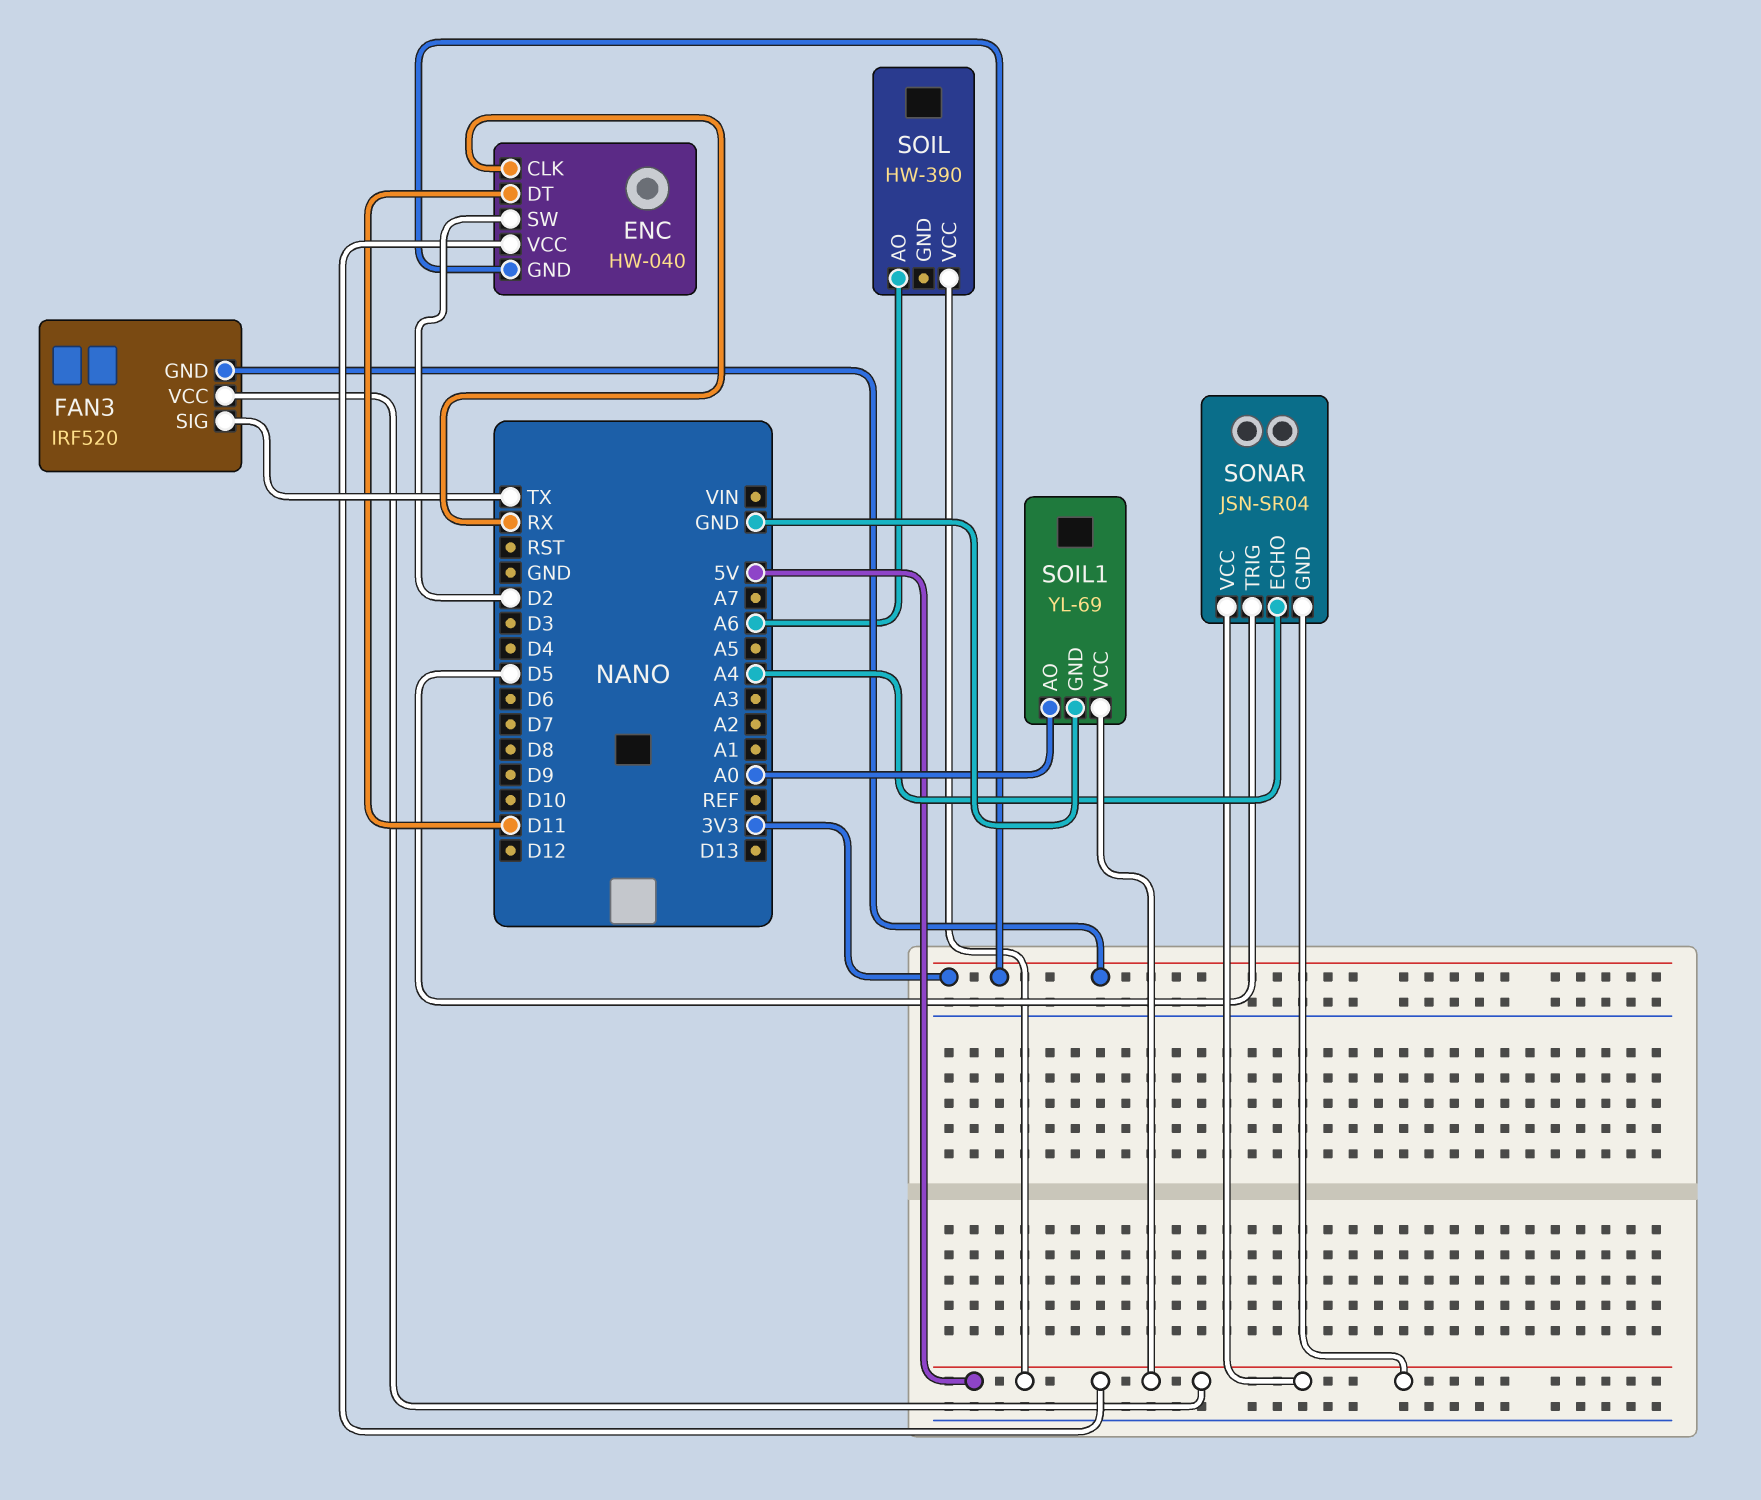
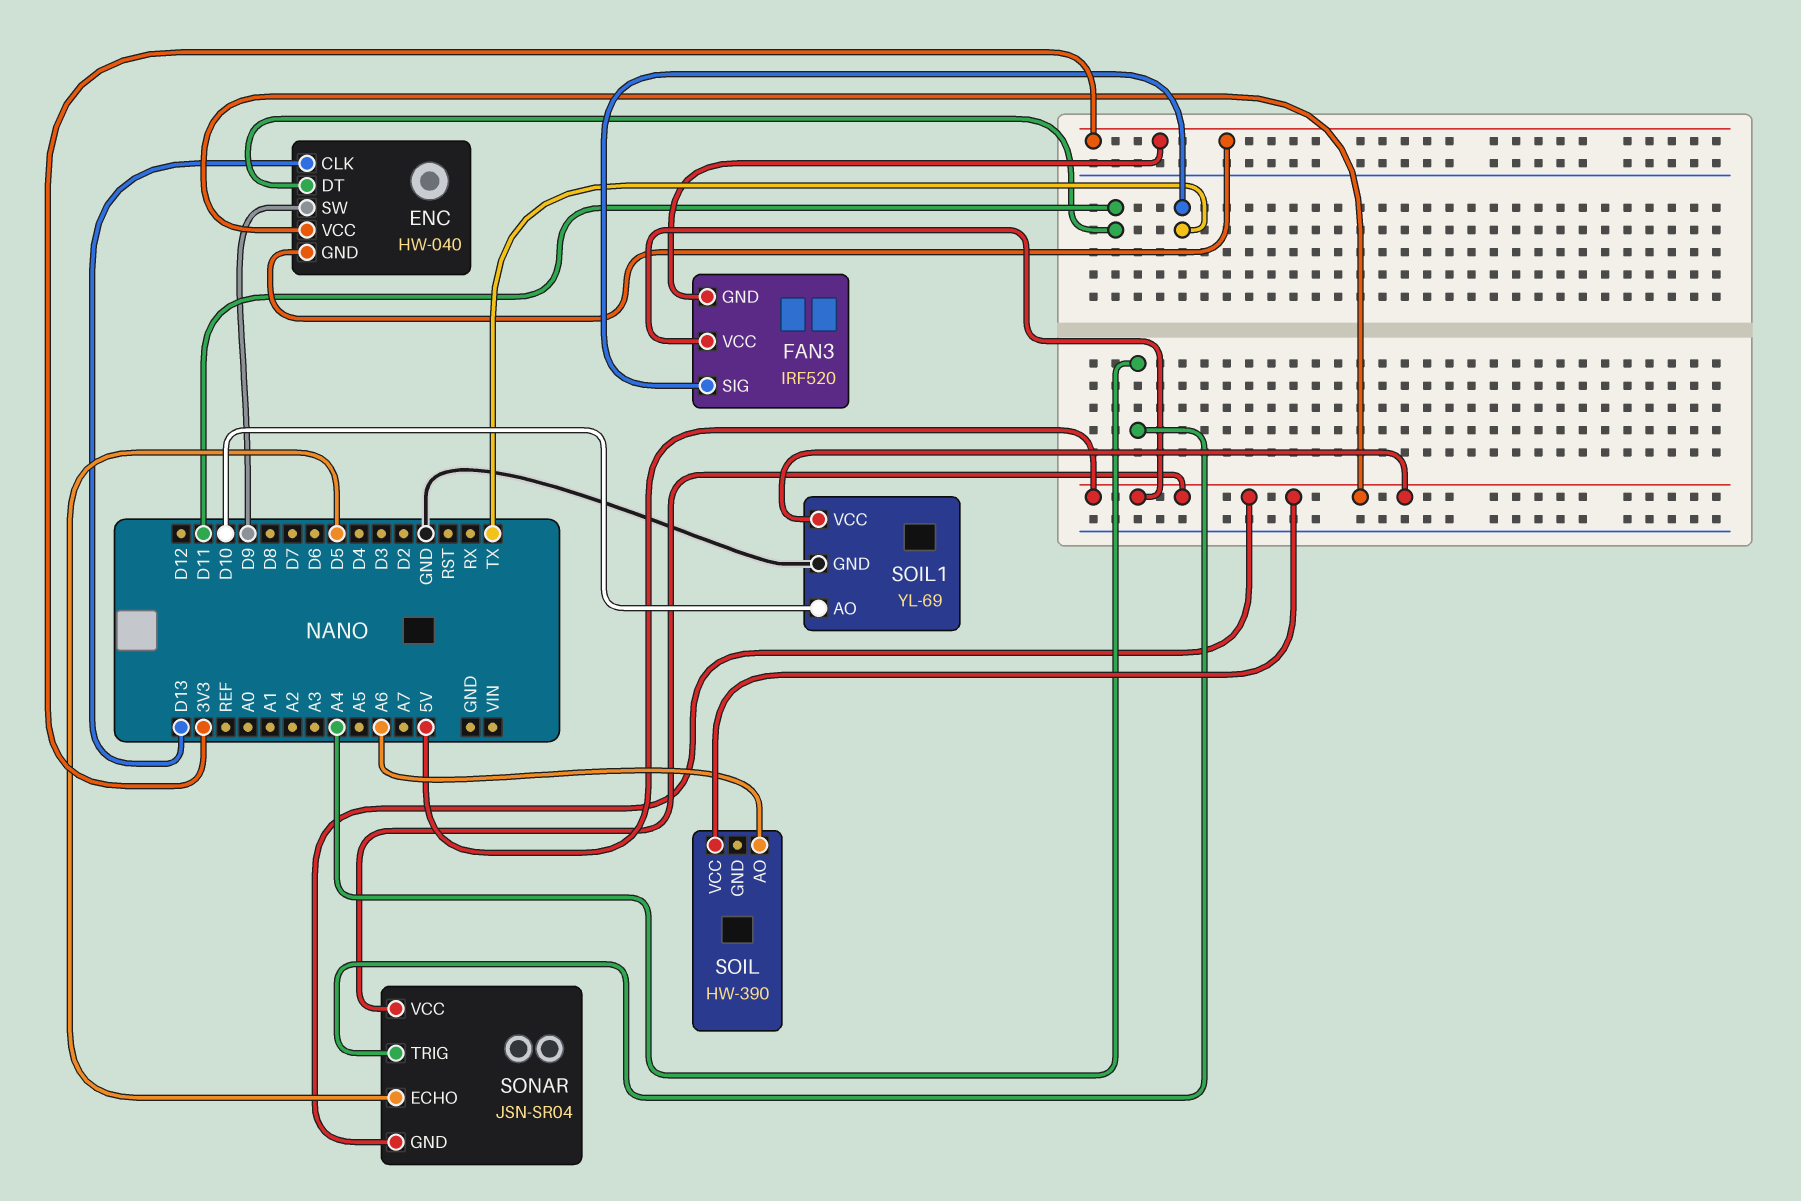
ENC pin CLK: RX -> D13
ENC pin SW: D2 -> D9
SOIL1 pin AO: A0 -> D10
SONAR pin ECHO: A4 -> D5
SONAR pin TRIG: D5 -> A4

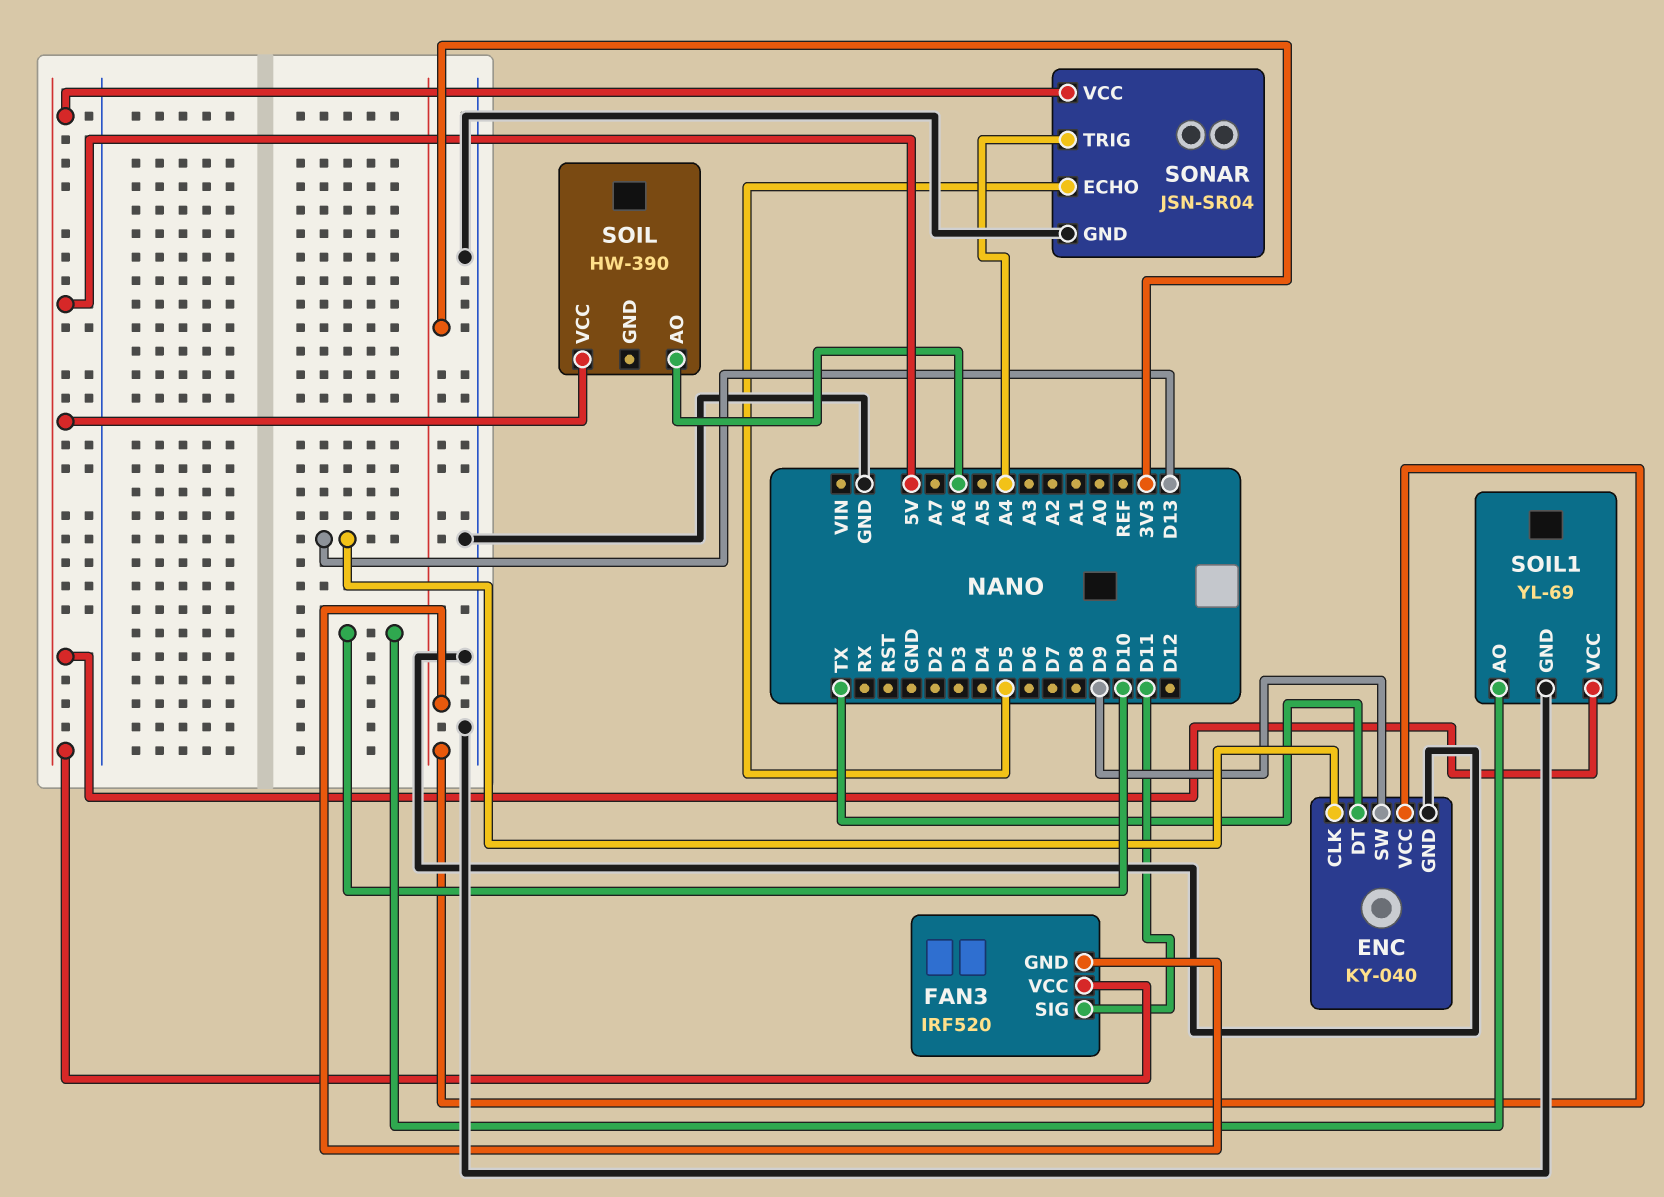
ENC: HW-040 -> KY-040
ENC pin DT: D11 -> TX
ENC pin GND: 3V3 -> GND
ENC pin VCC: 5V -> 3V3
FAN3 pin SIG: TX -> D11
SONAR pin GND: 5V -> GND

